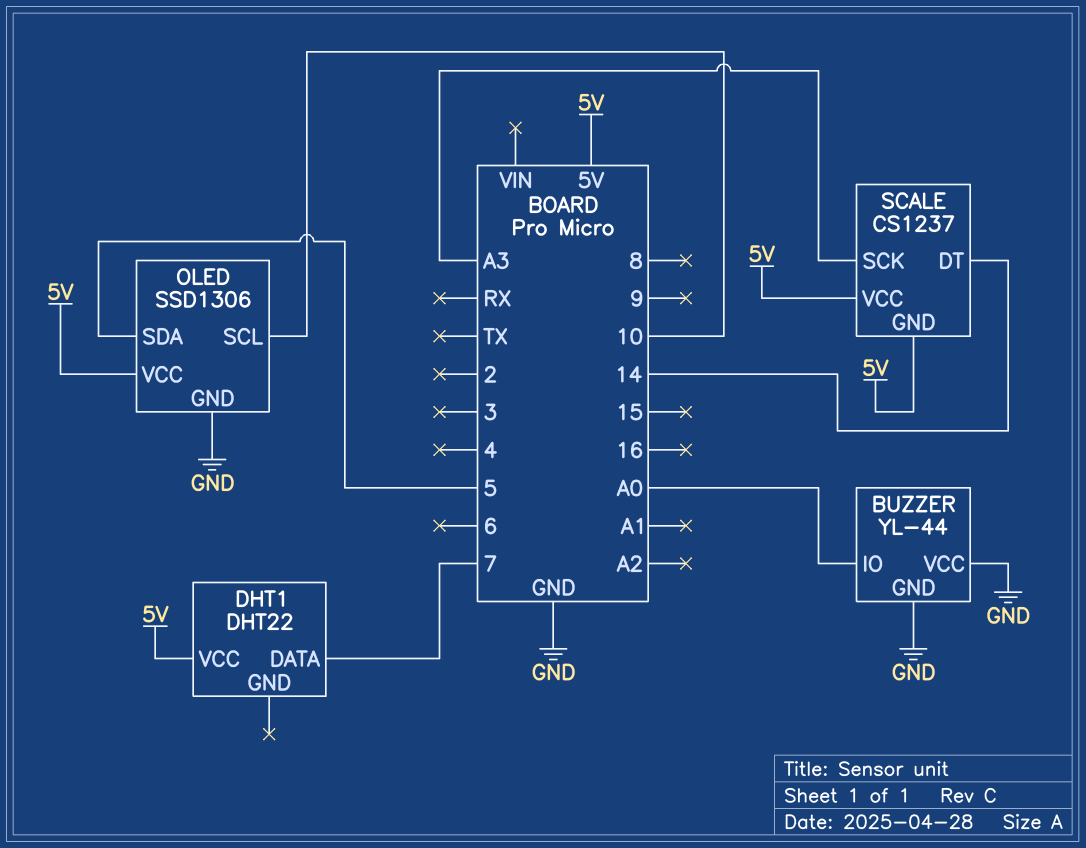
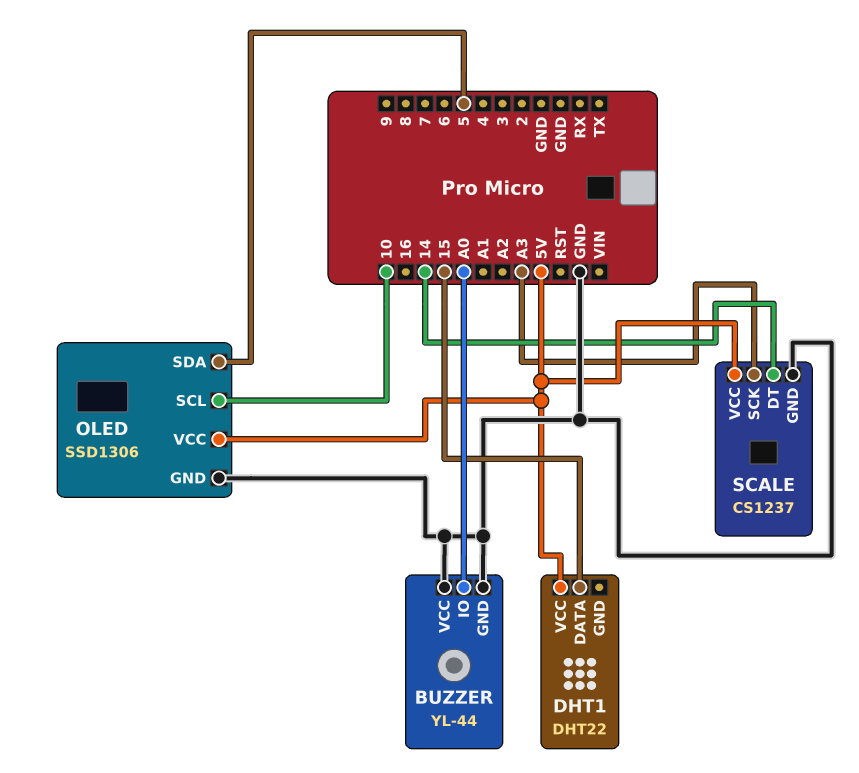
DHT1 pin DATA: 7 -> 15
SCALE pin GND: 5V -> GND

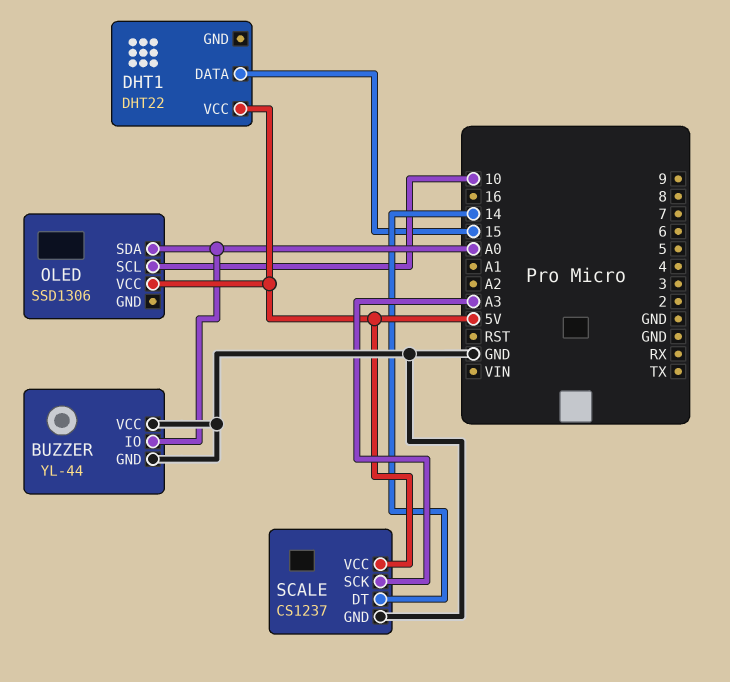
OLED pin GND: GND -> none
OLED pin SDA: 5 -> A0

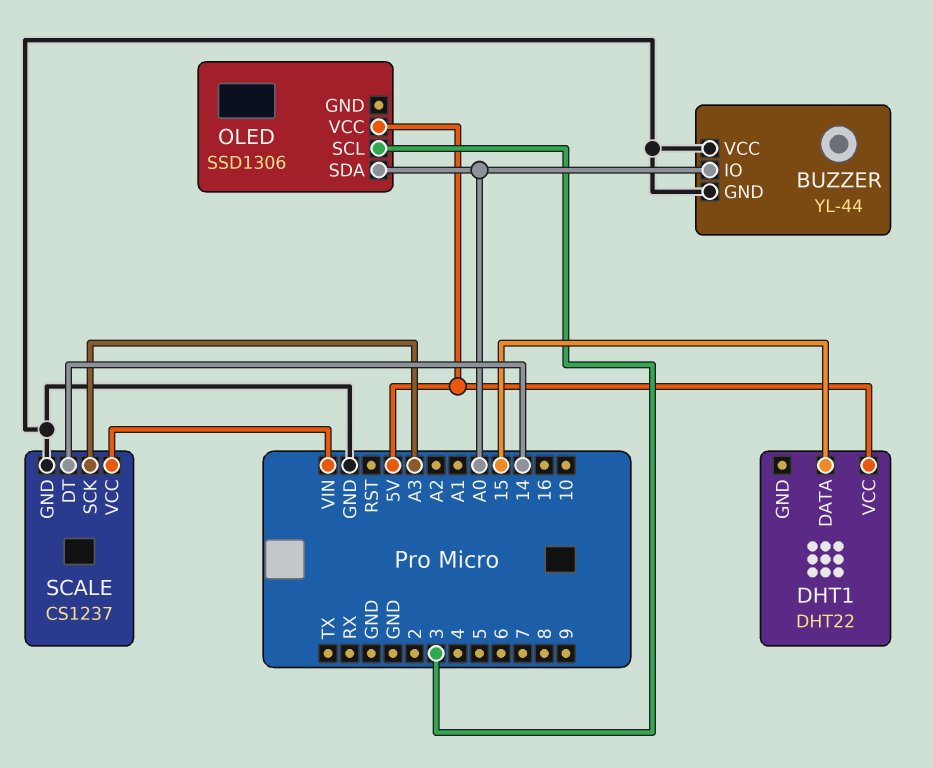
OLED pin SCL: 10 -> 3
SCALE pin VCC: 5V -> VIN

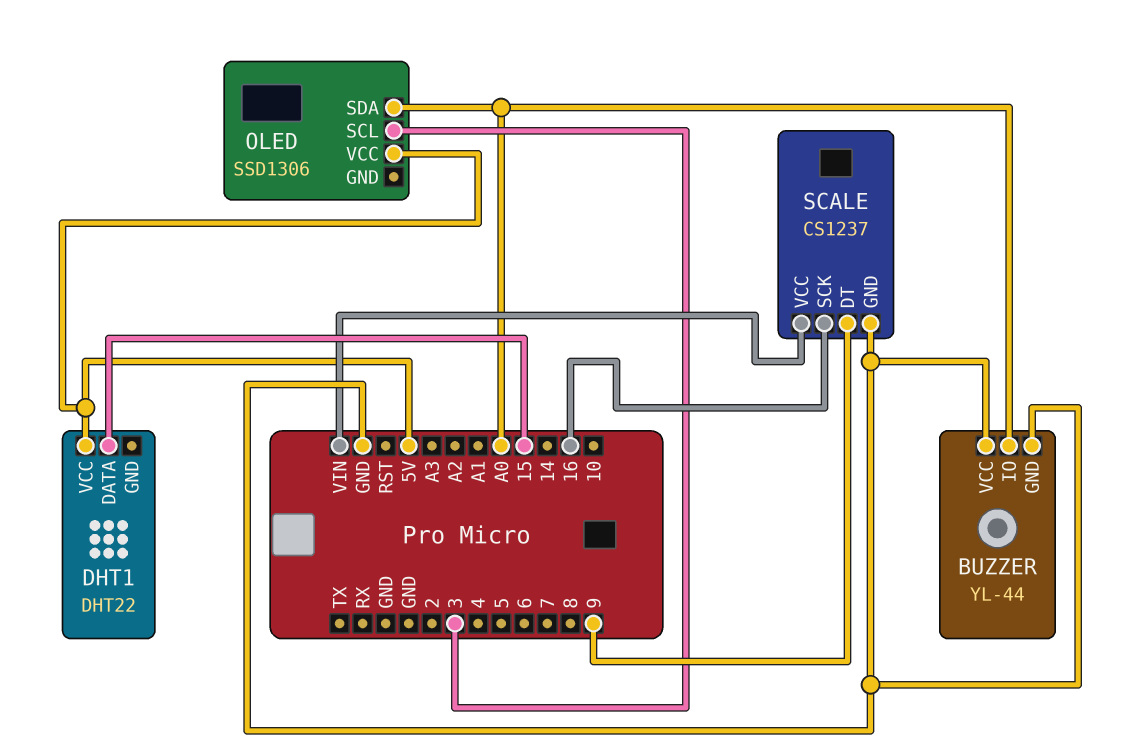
SCALE pin DT: 14 -> 9
SCALE pin SCK: A3 -> 16

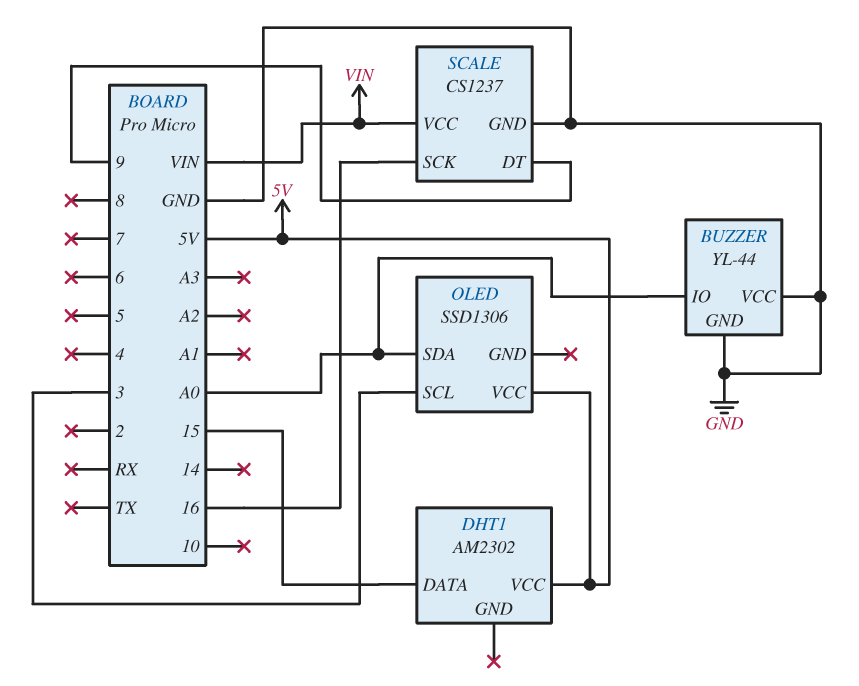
DHT1: DHT22 -> AM2302

